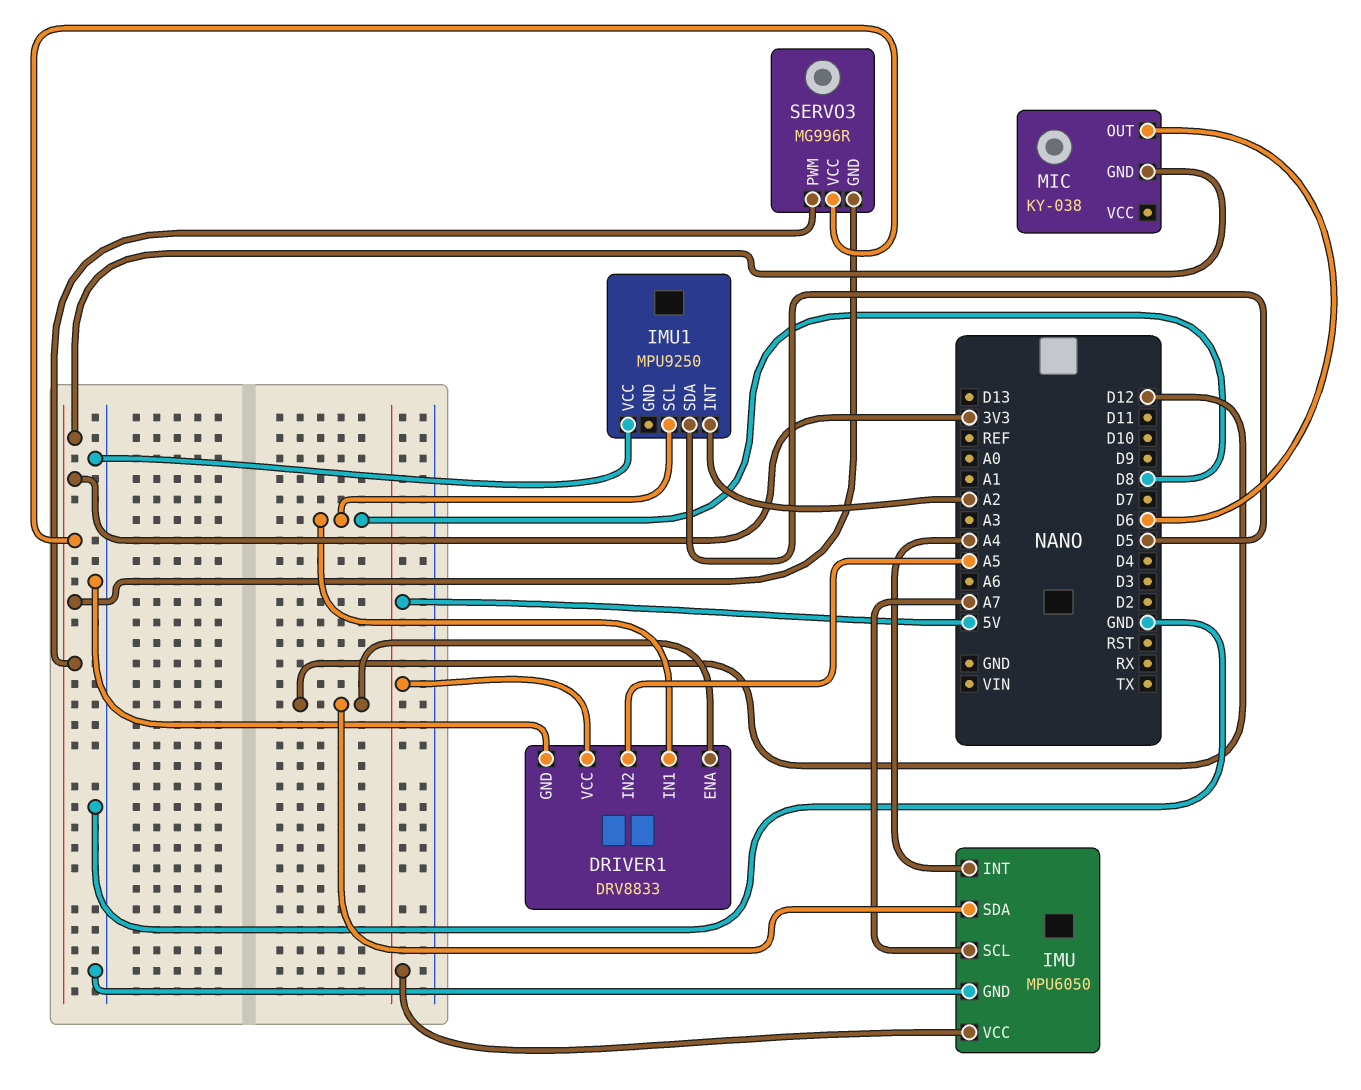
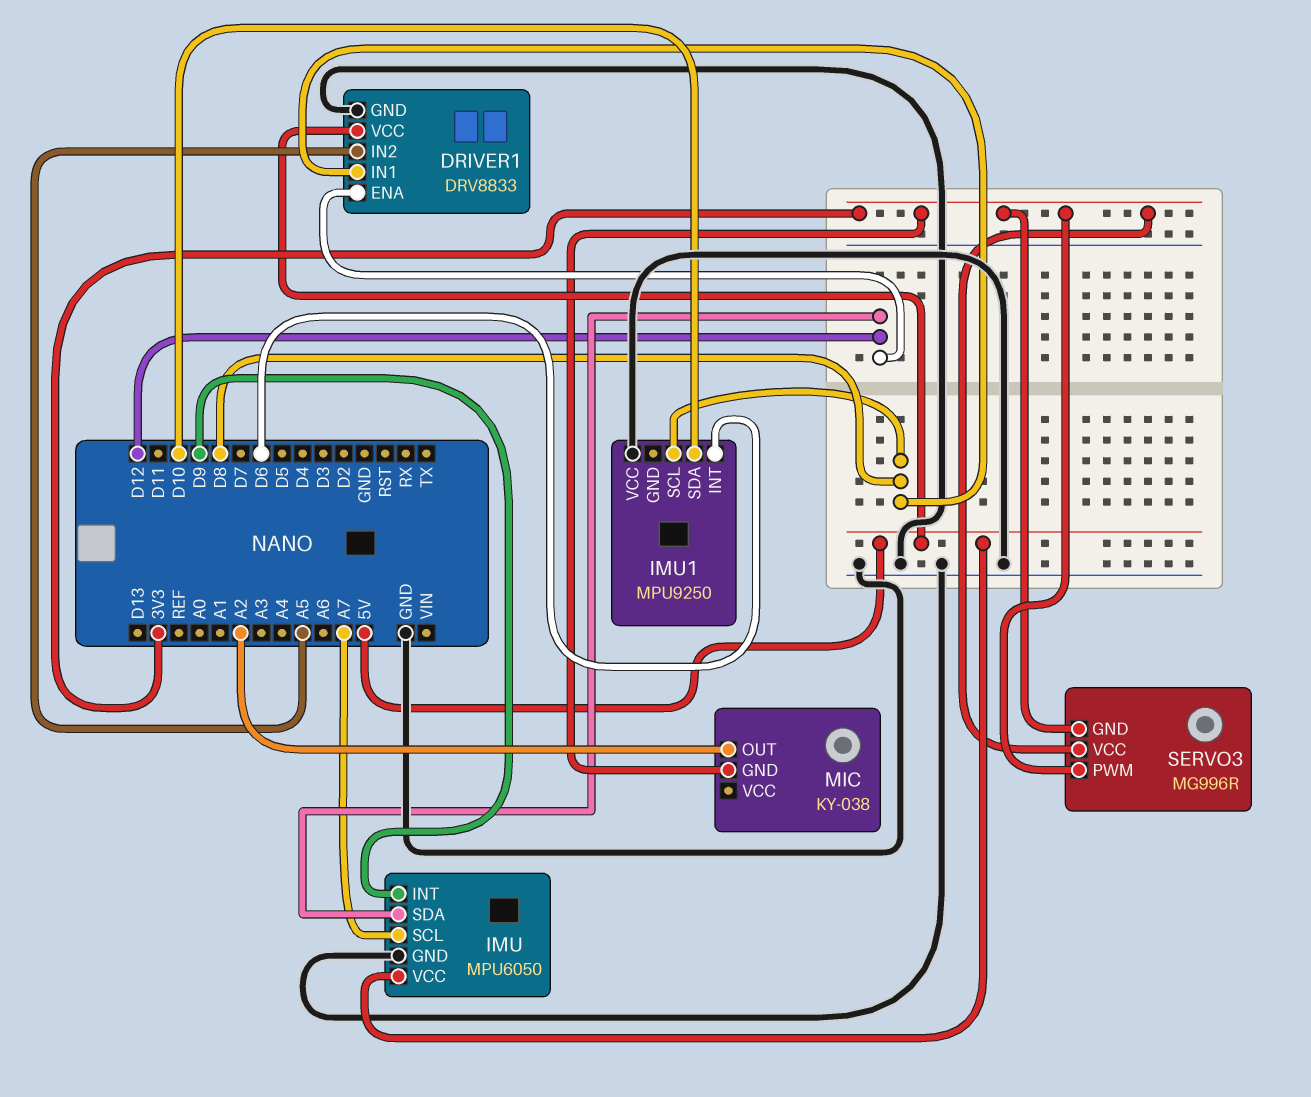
IMU pin INT: A4 -> D9
IMU1 pin INT: A2 -> D6
IMU1 pin SDA: D5 -> D10
MIC pin OUT: D6 -> A2

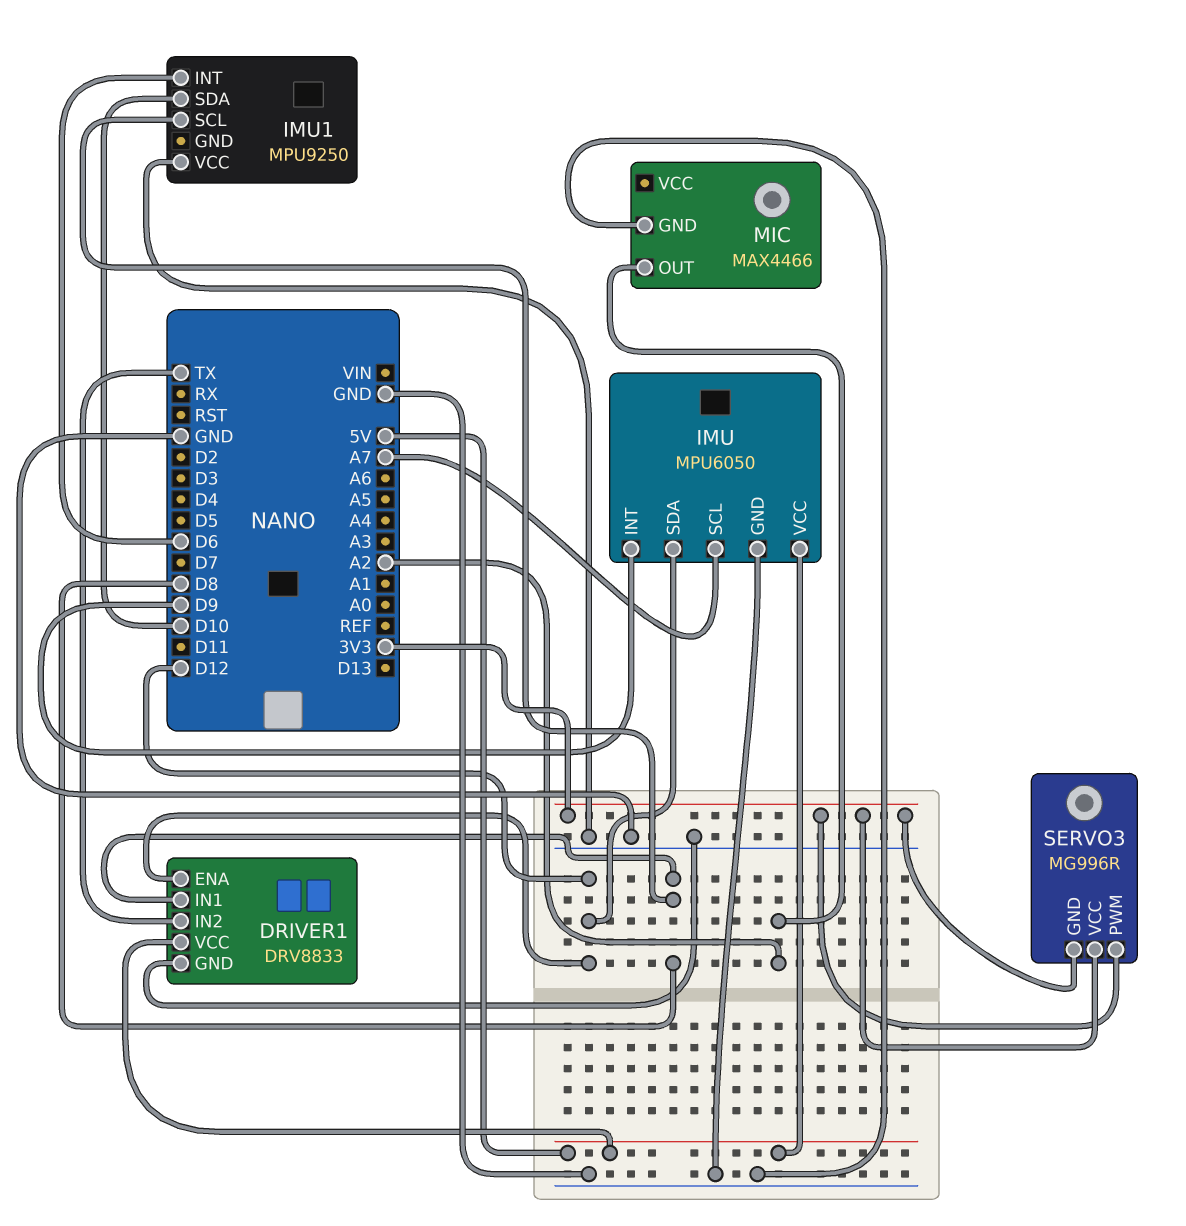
DRIVER1 pin IN2: A5 -> TX
MIC: KY-038 -> MAX4466
MIC pin GND: 3V3 -> GND

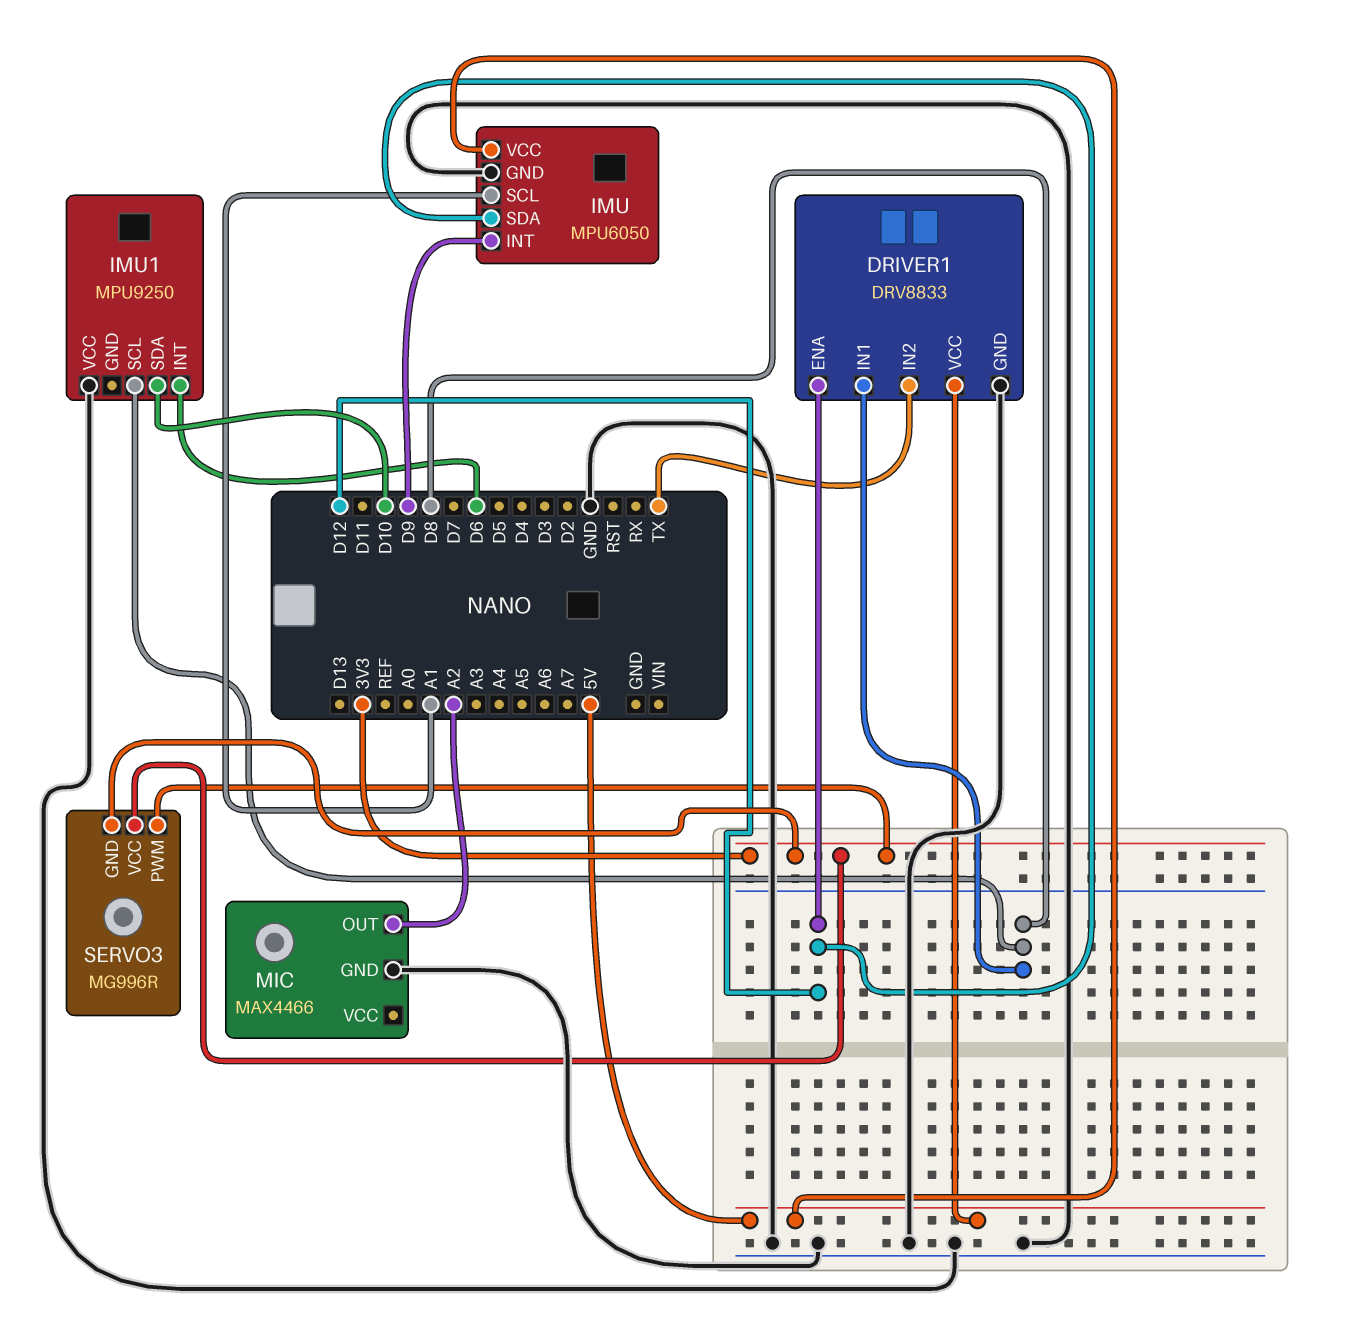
IMU pin SCL: A7 -> A1

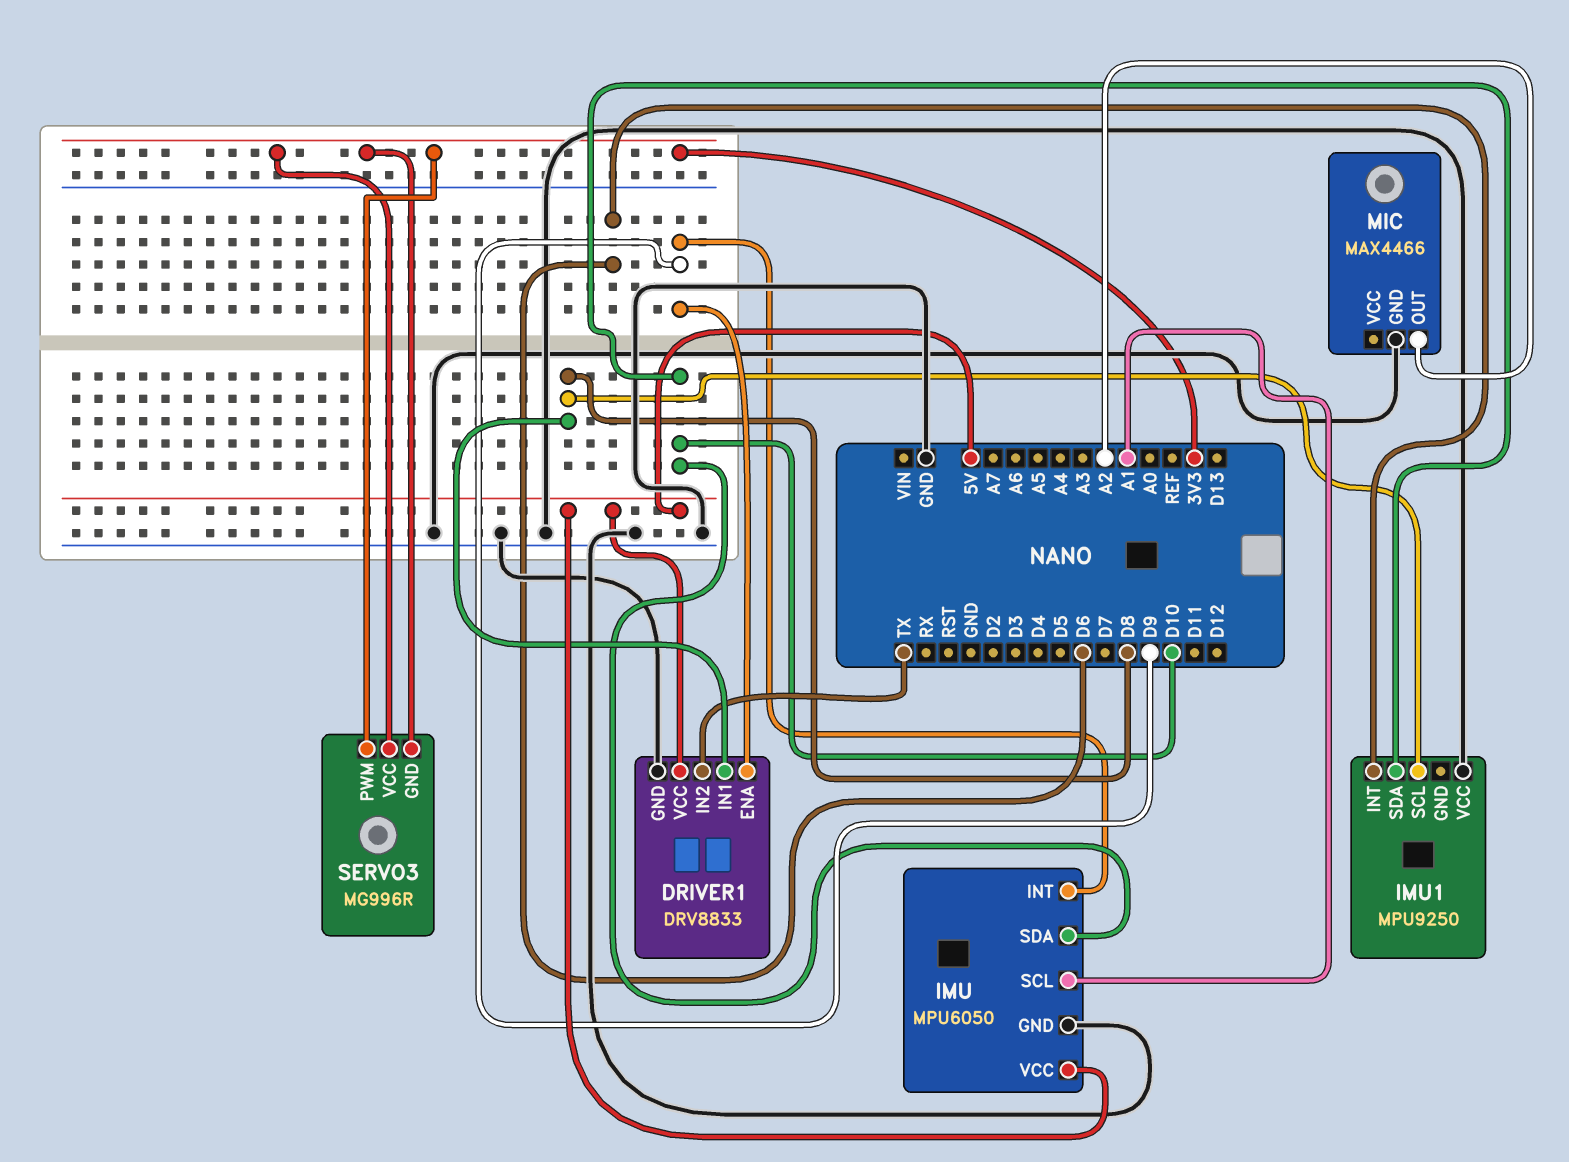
DRIVER1 pin ENA: D12 -> D9
IMU pin SDA: D12 -> D10

